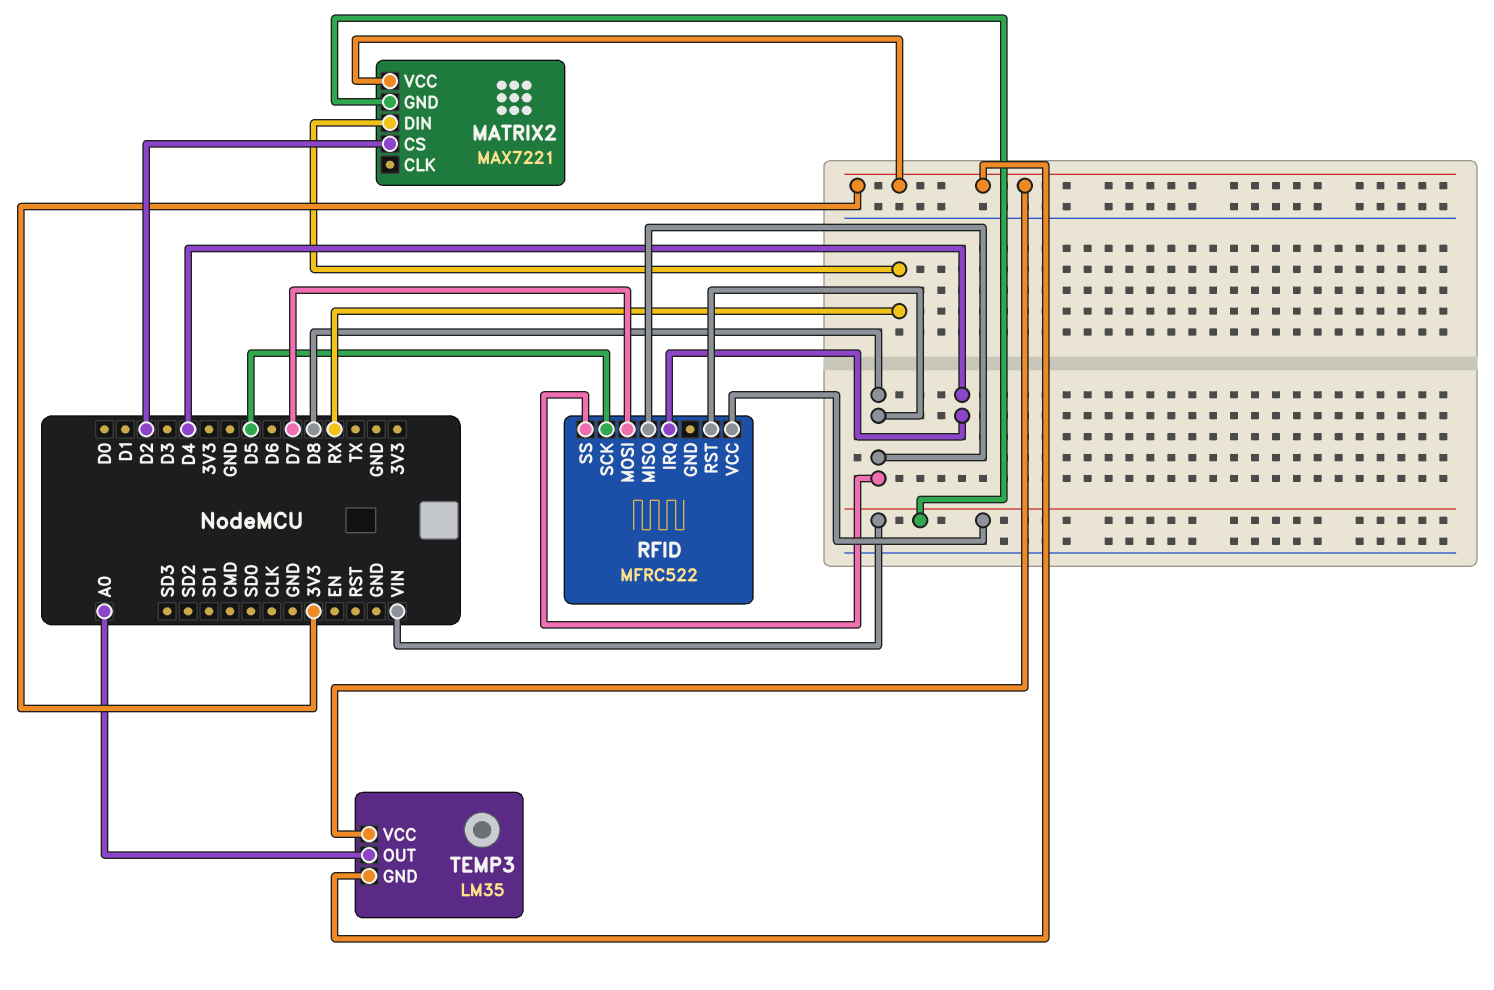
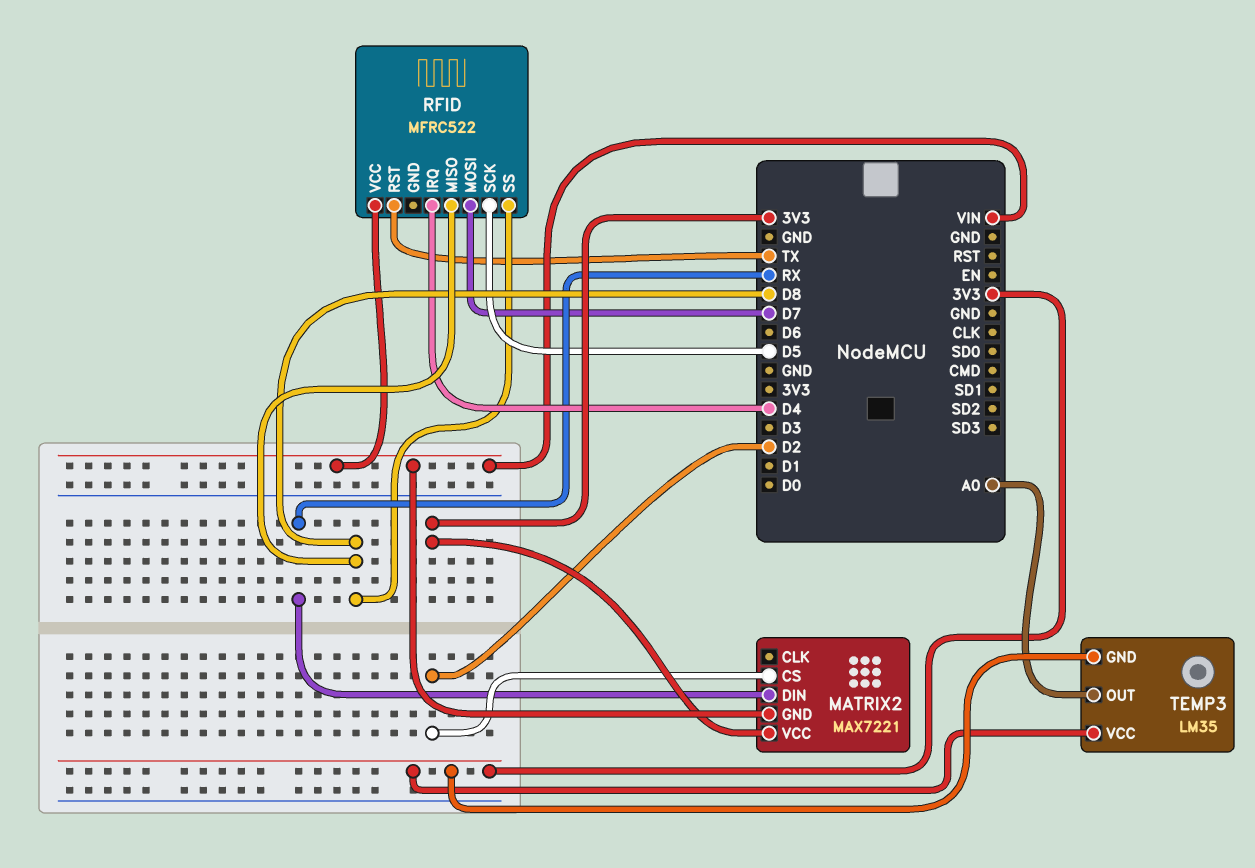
RFID pin RST: D8 -> TX

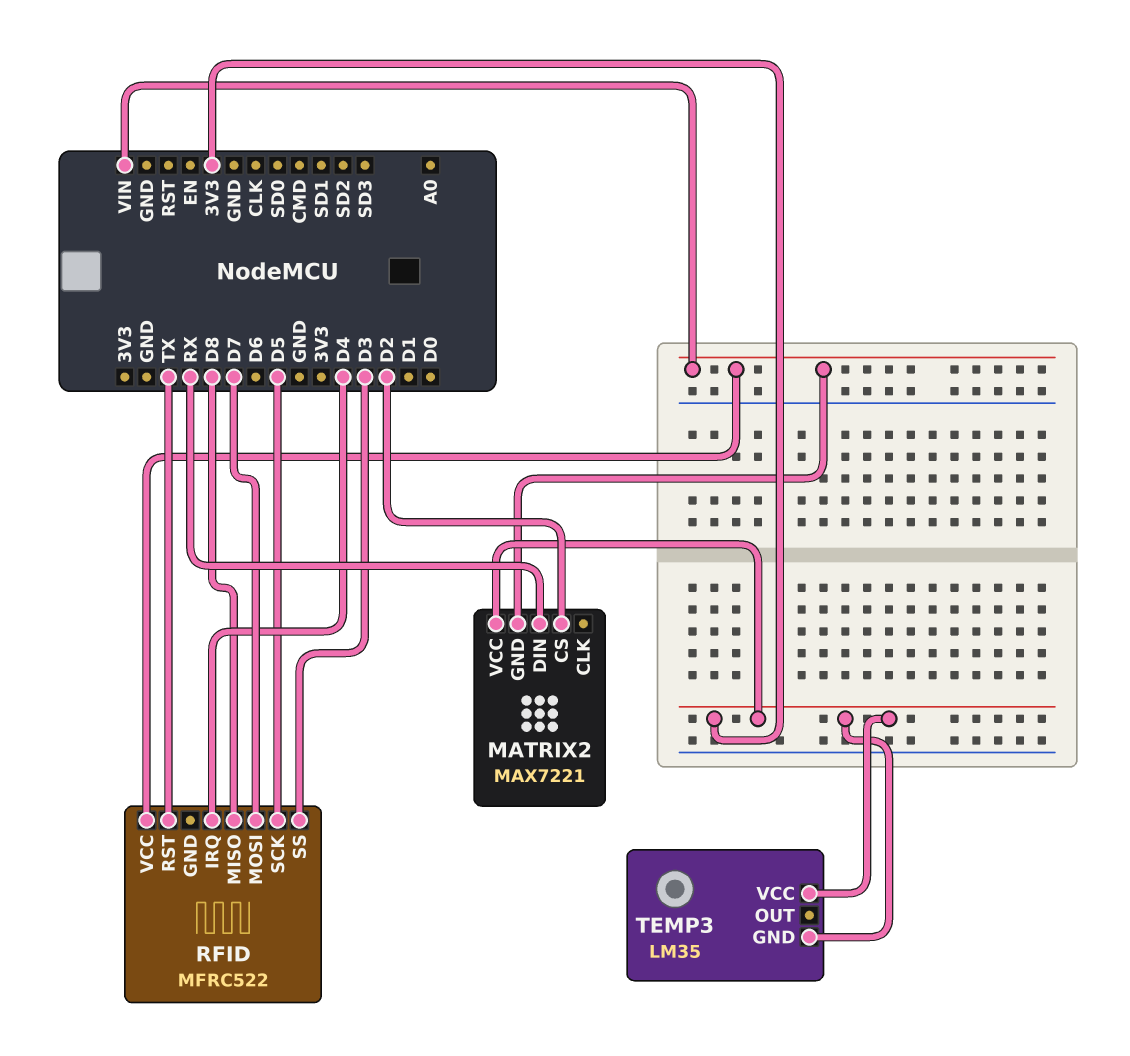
RFID pin SS: D8 -> D3
TEMP3 pin OUT: A0 -> none

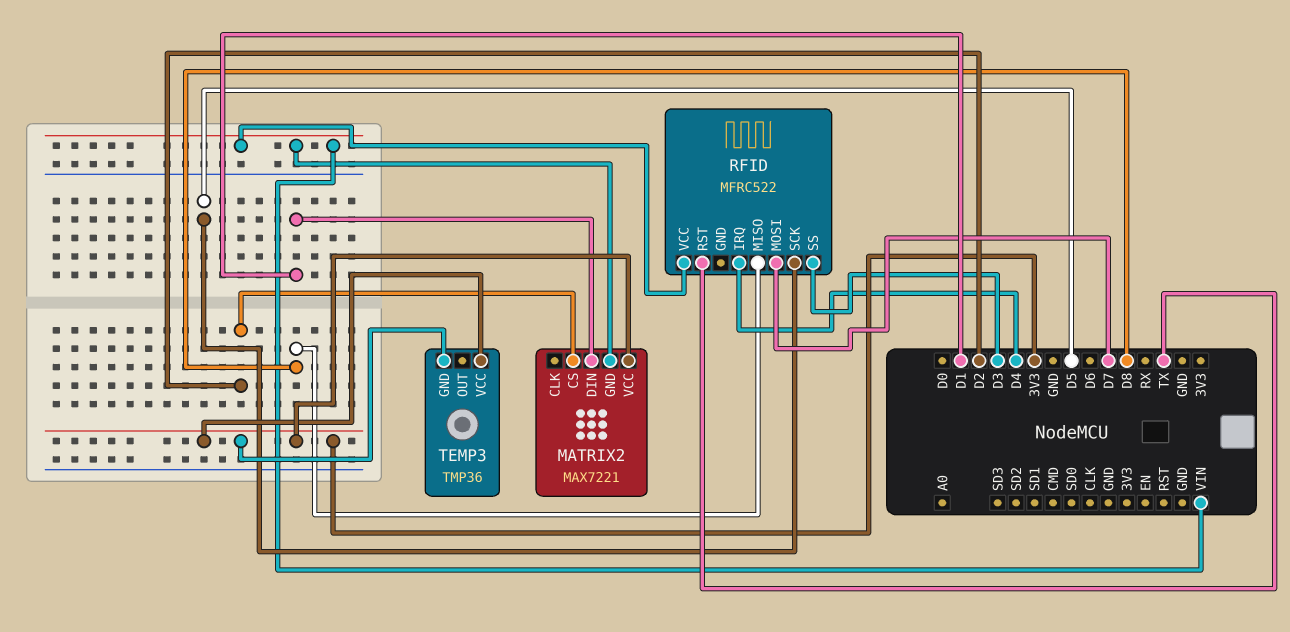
MATRIX2 pin DIN: RX -> D1
TEMP3: LM35 -> TMP36

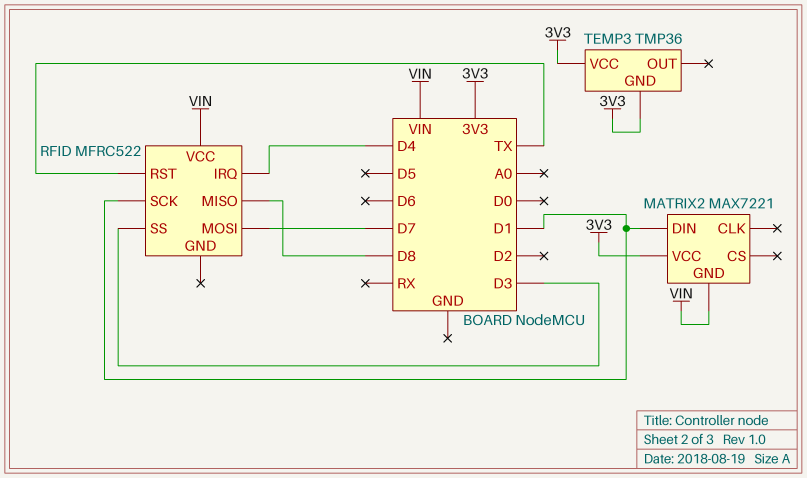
MATRIX2 pin CS: D2 -> none
RFID pin SCK: D5 -> D1

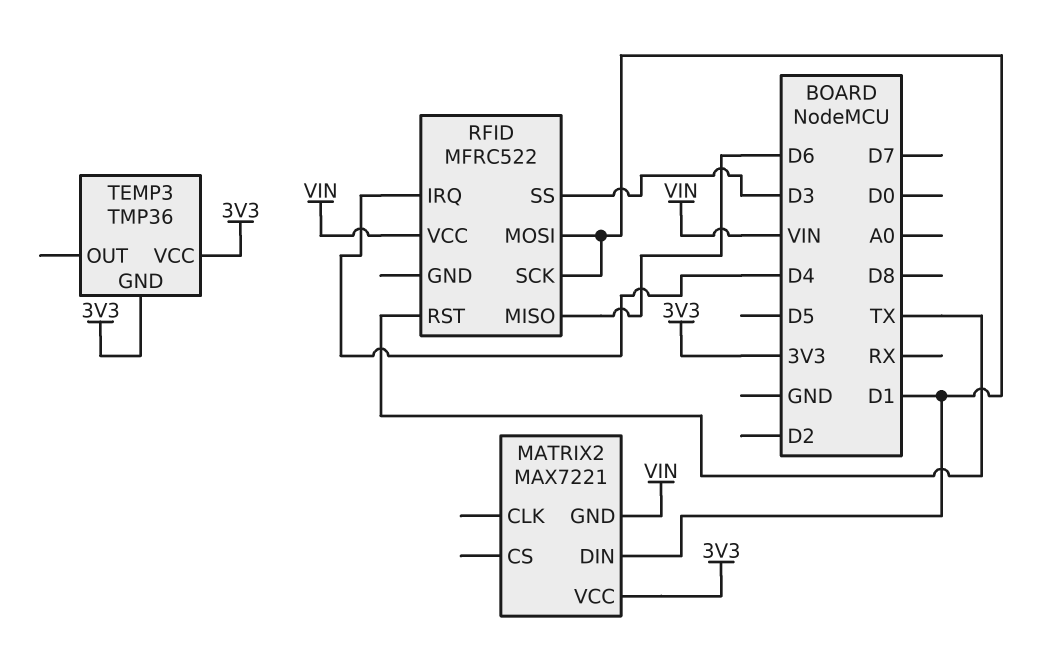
RFID pin MISO: D8 -> D6
RFID pin MOSI: D7 -> D1

